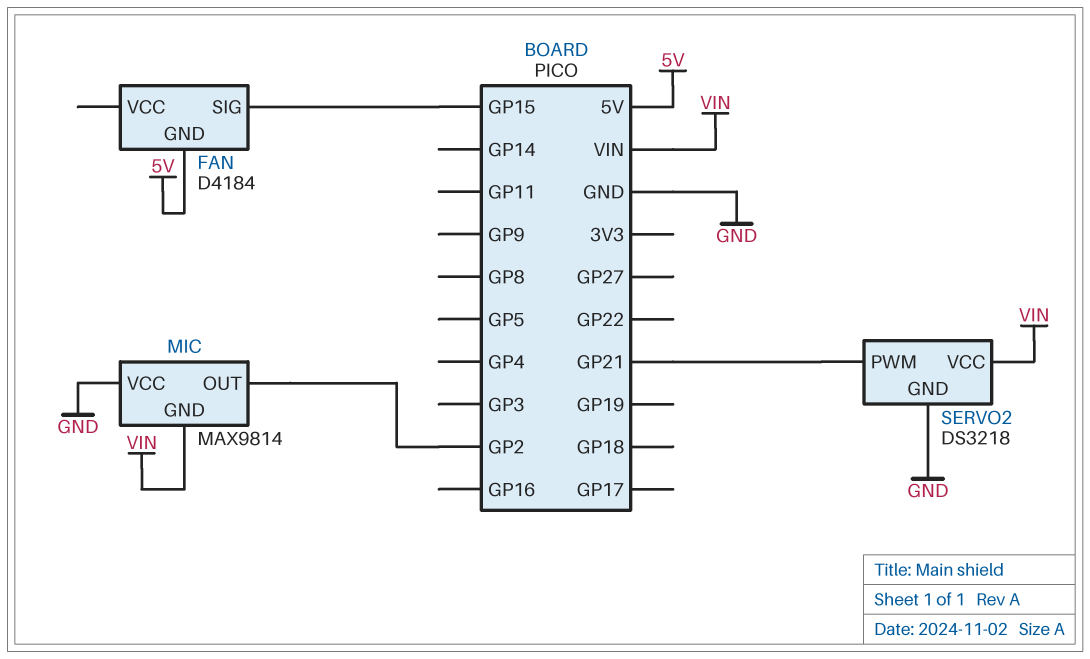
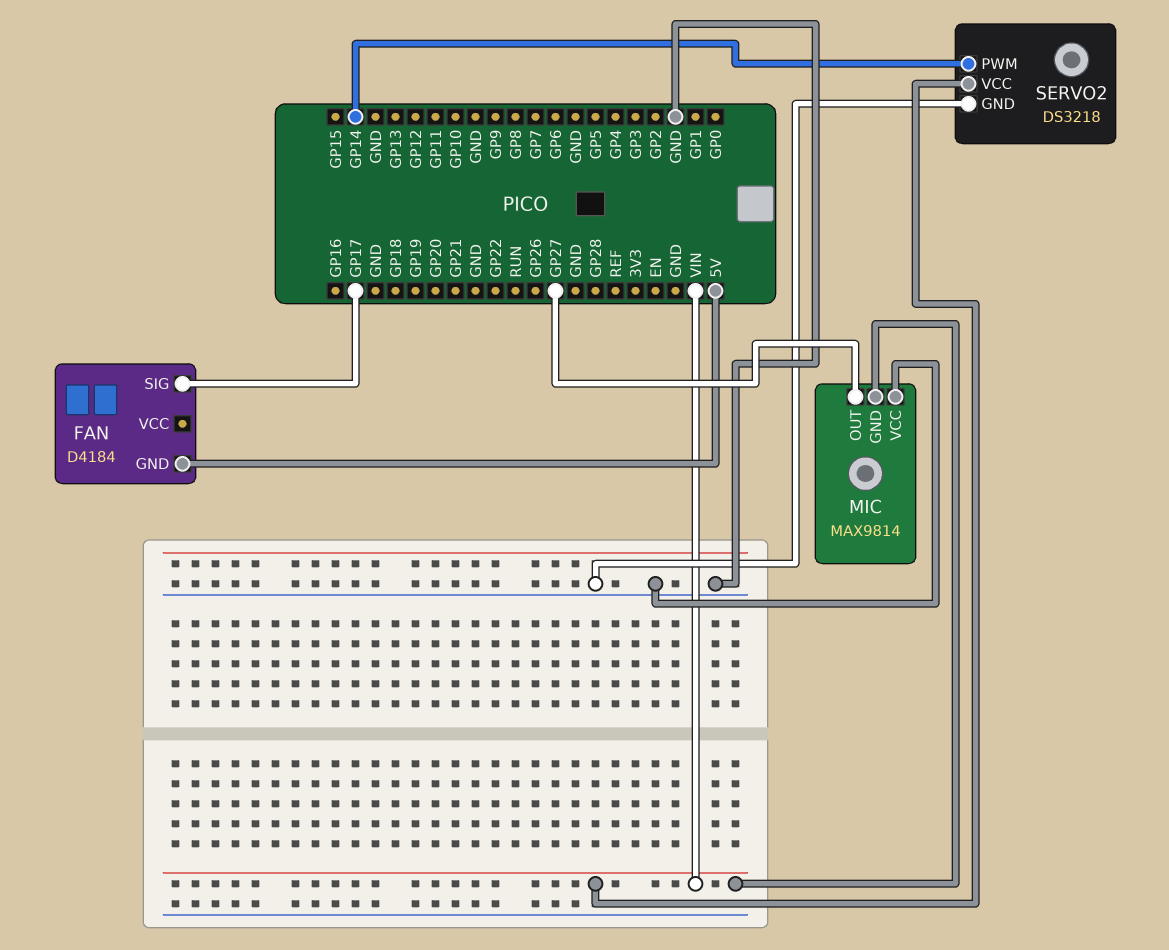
FAN pin SIG: GP15 -> GP17
MIC pin OUT: GP2 -> GP27
SERVO2 pin PWM: GP21 -> GP14

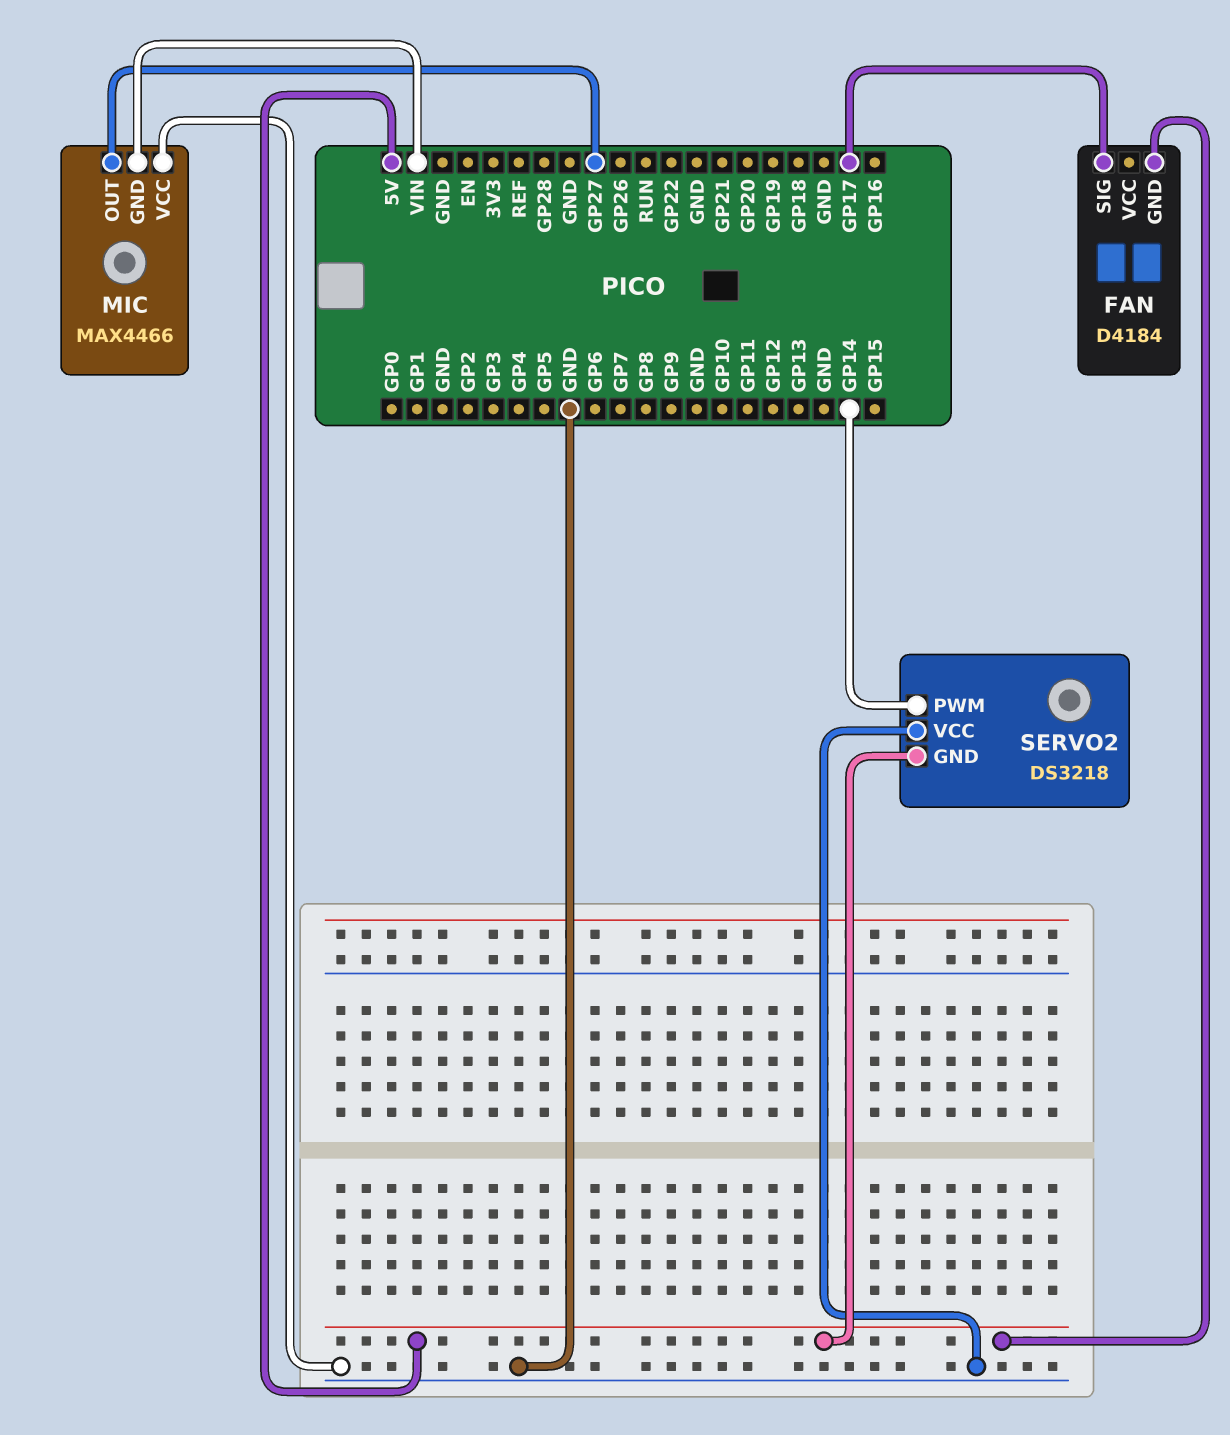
MIC: MAX9814 -> MAX4466
SERVO2 pin GND: GND -> 5V
SERVO2 pin VCC: VIN -> GND

